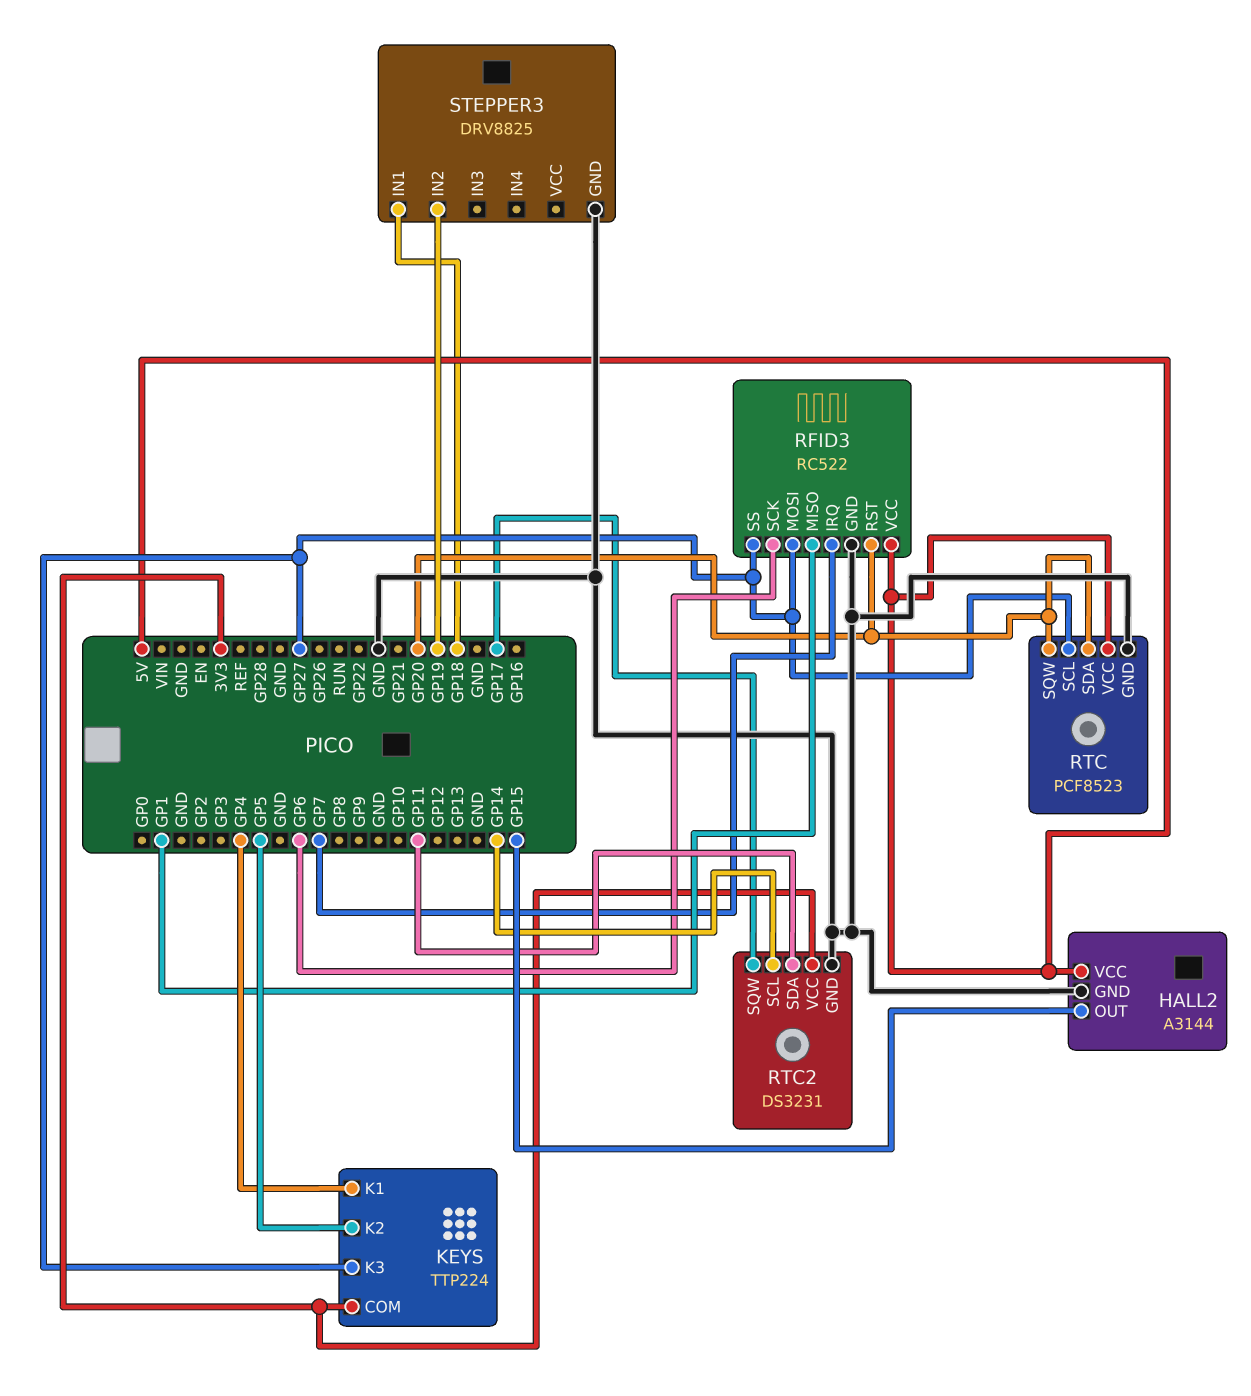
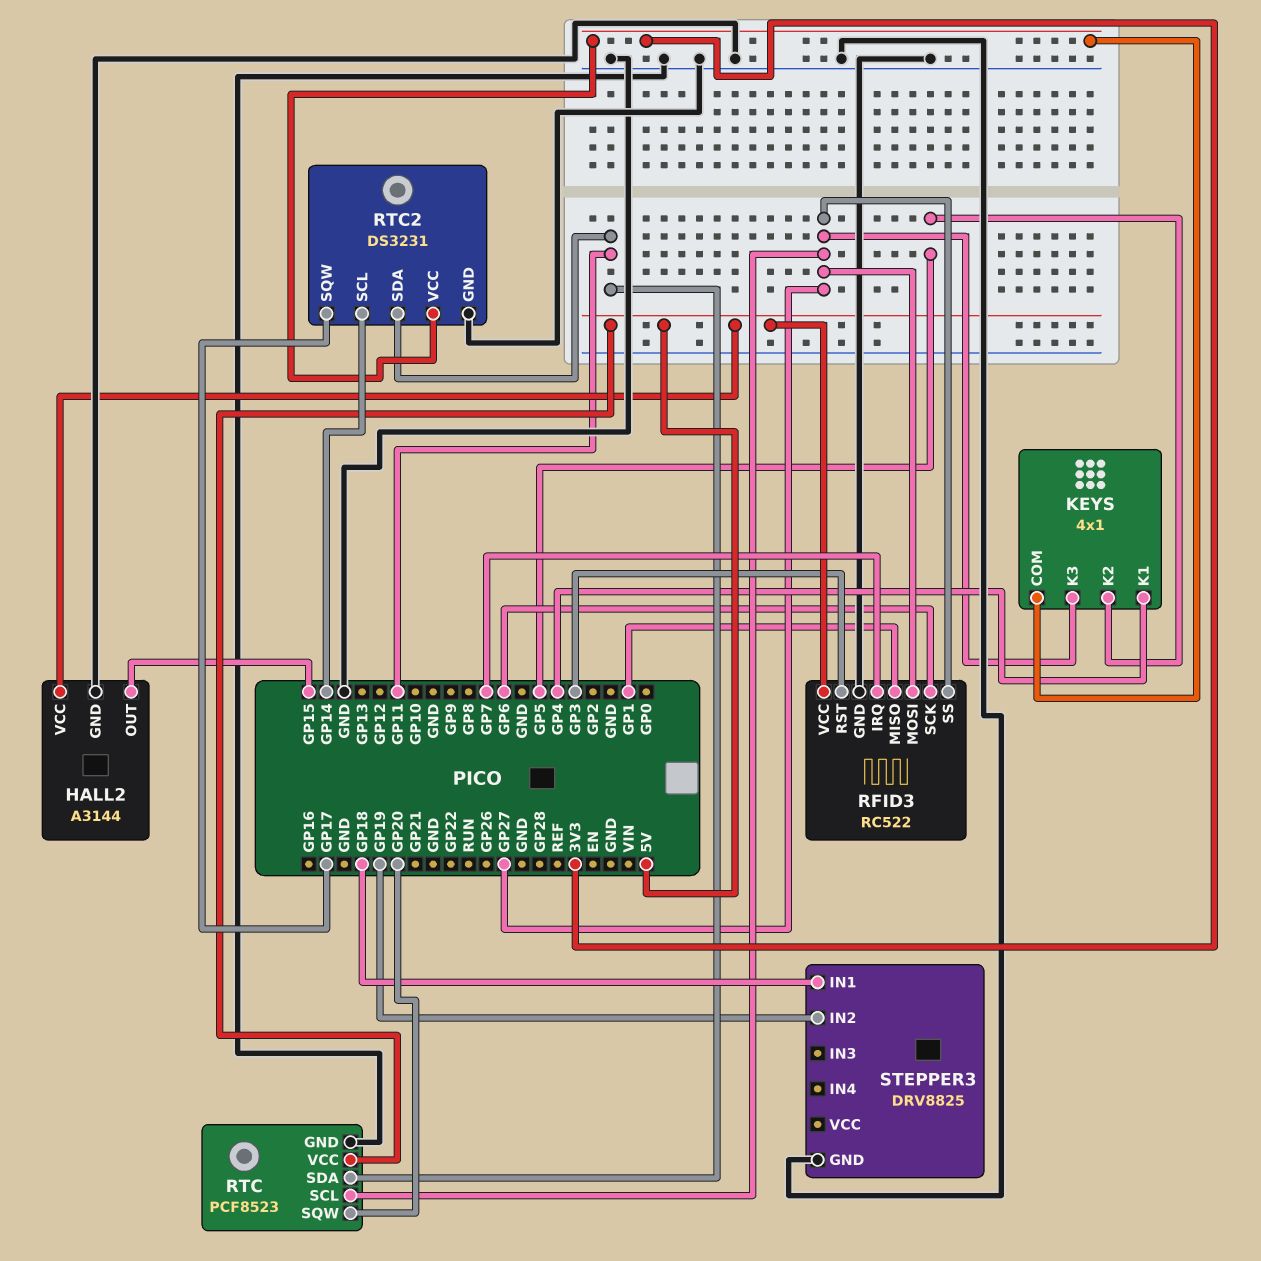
KEYS: TTP224 -> 4x1
RFID3 pin RST: GP20 -> GP3
RTC pin SDA: GP20 -> GP11

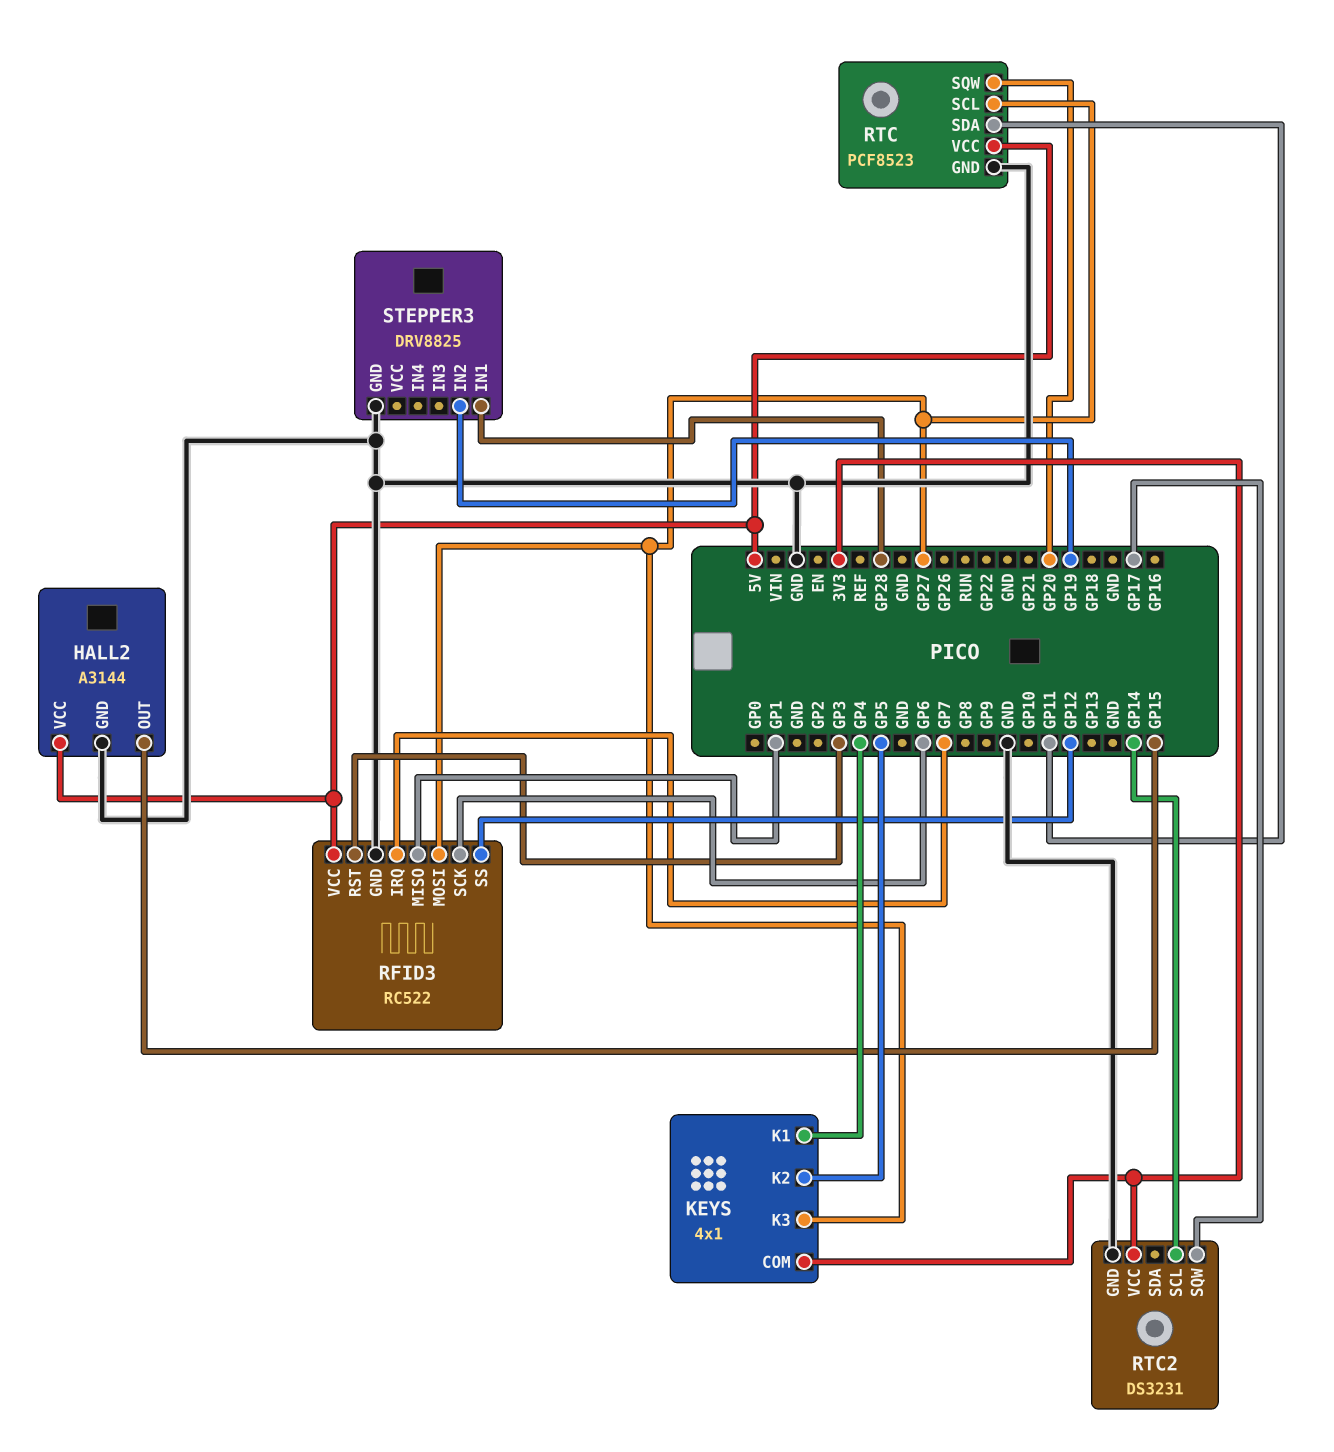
RFID3 pin SS: GP27 -> GP12
RTC2 pin SDA: GP11 -> none
STEPPER3 pin IN1: GP18 -> GP28

